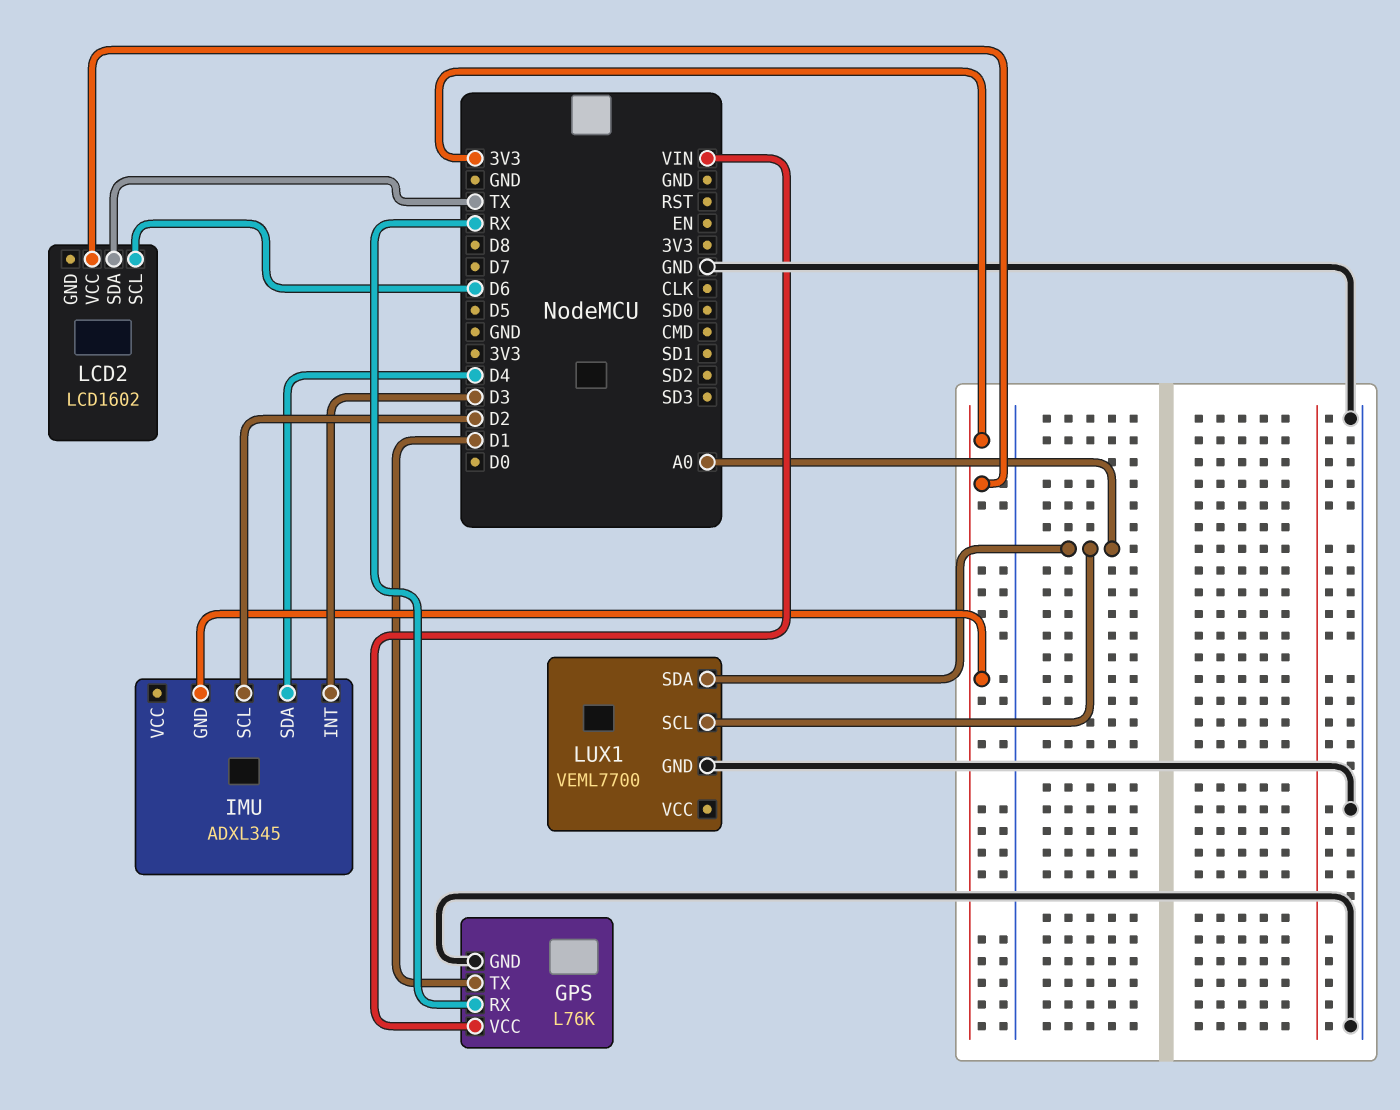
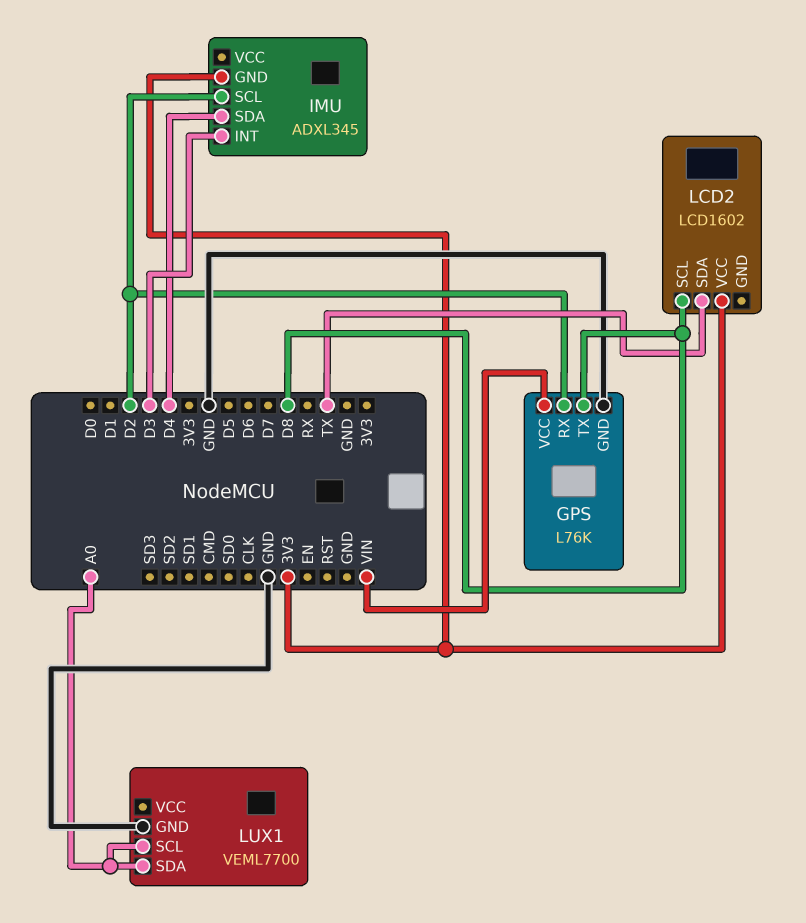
GPS pin RX: RX -> D2
GPS pin TX: D1 -> D8
LCD2 pin SCL: D6 -> D8

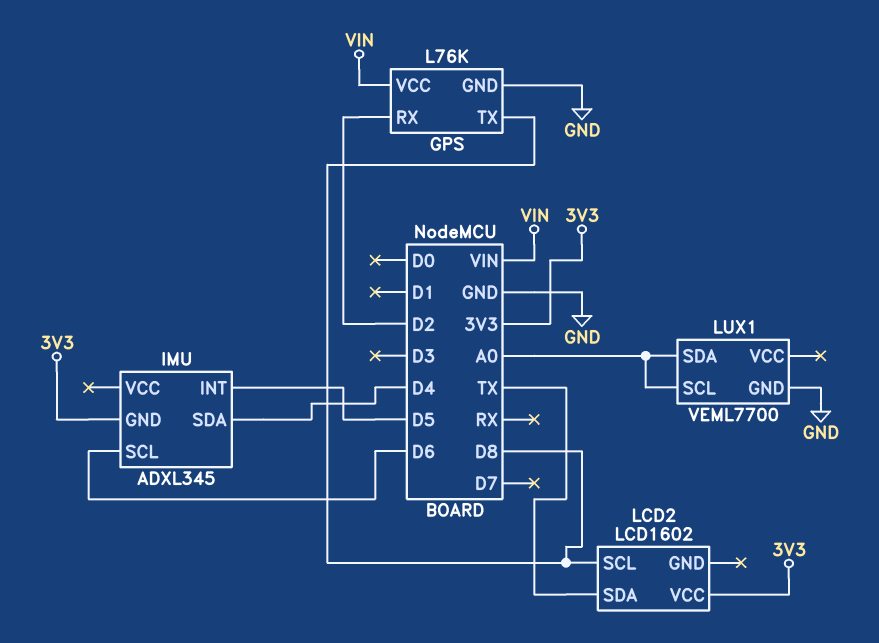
IMU pin INT: D3 -> D5
IMU pin SCL: D2 -> D6

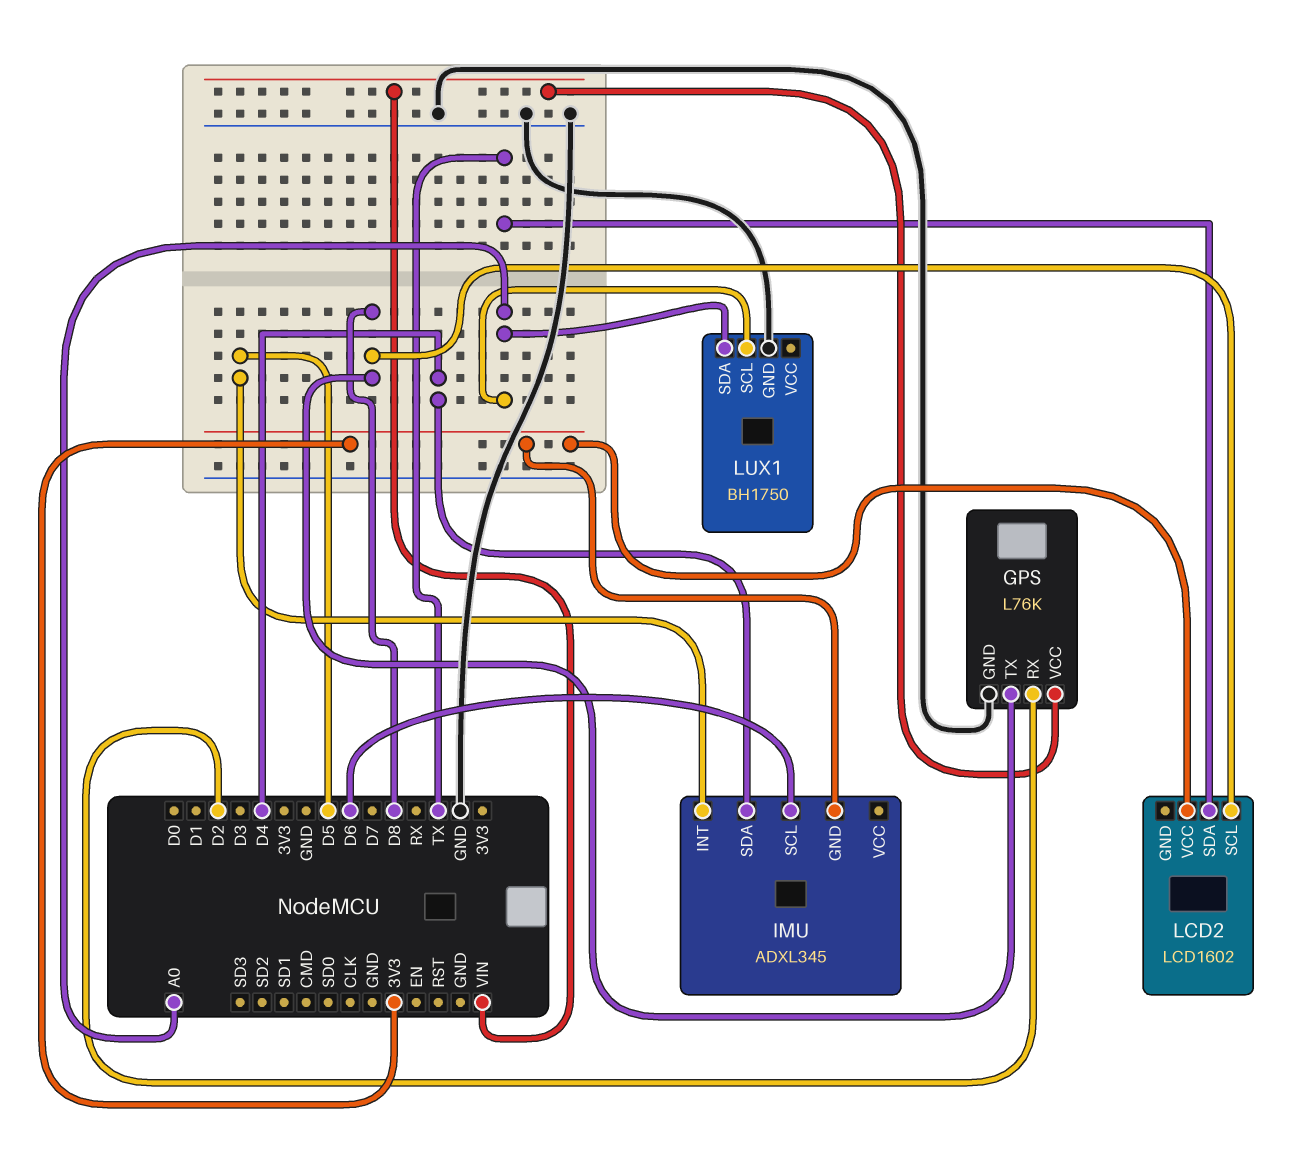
LUX1: VEML7700 -> BH1750

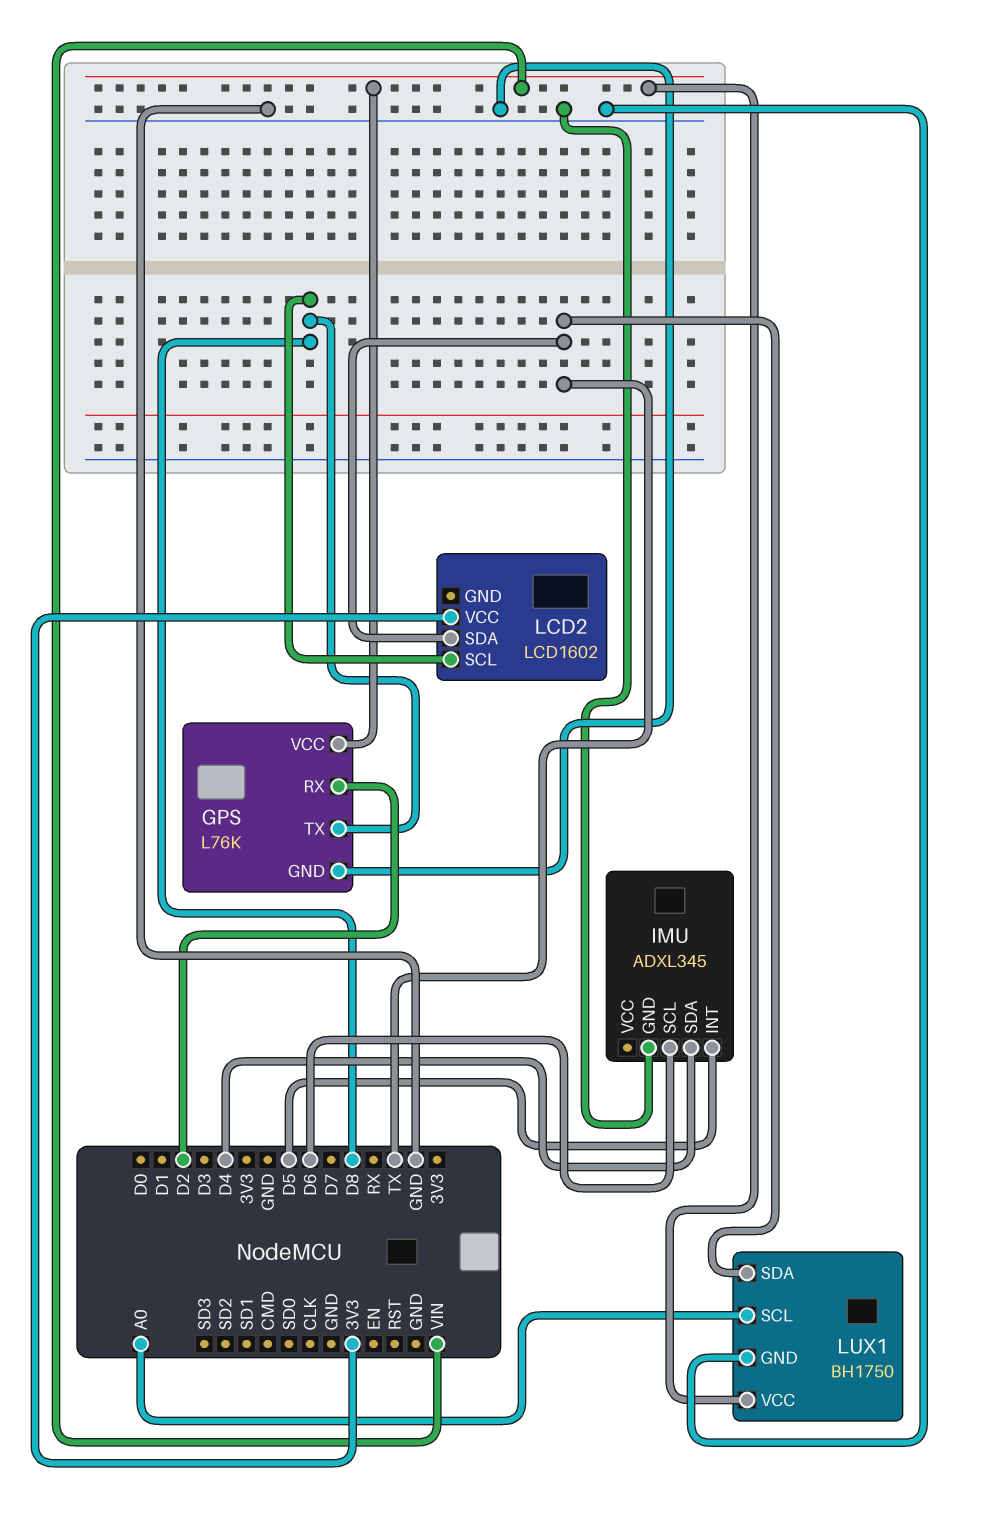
IMU pin GND: 3V3 -> GND
LUX1 pin SDA: A0 -> TX
LUX1 pin VCC: none -> VIN

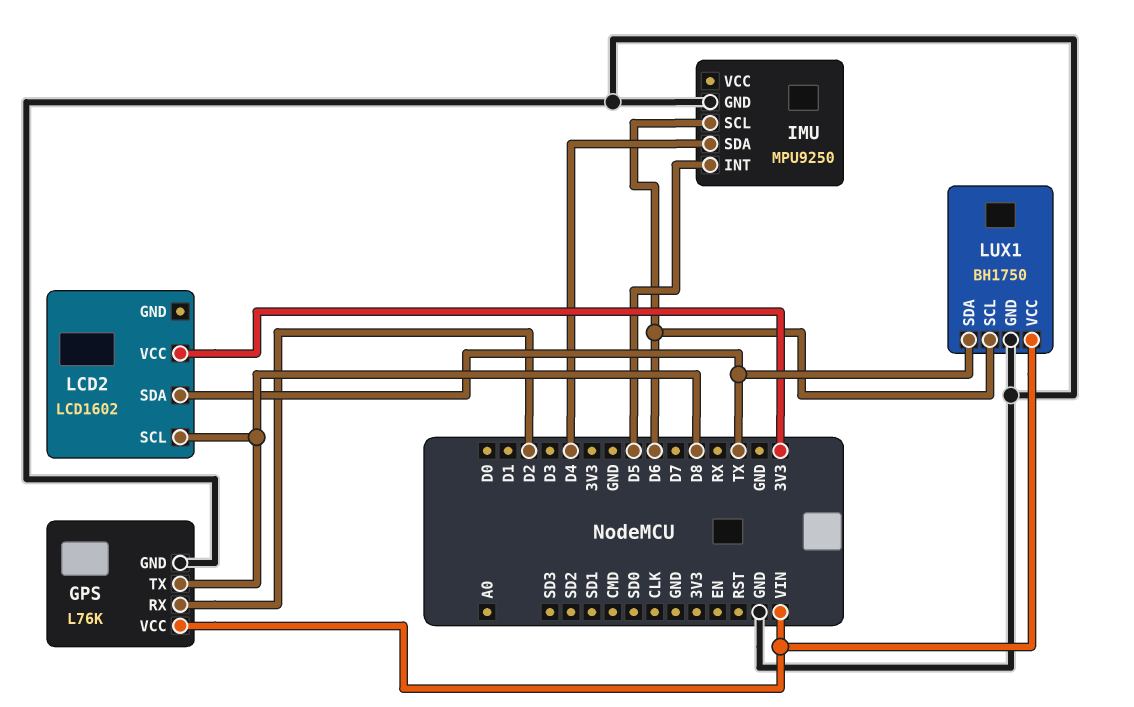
IMU: ADXL345 -> MPU9250
LUX1 pin SCL: A0 -> D6

